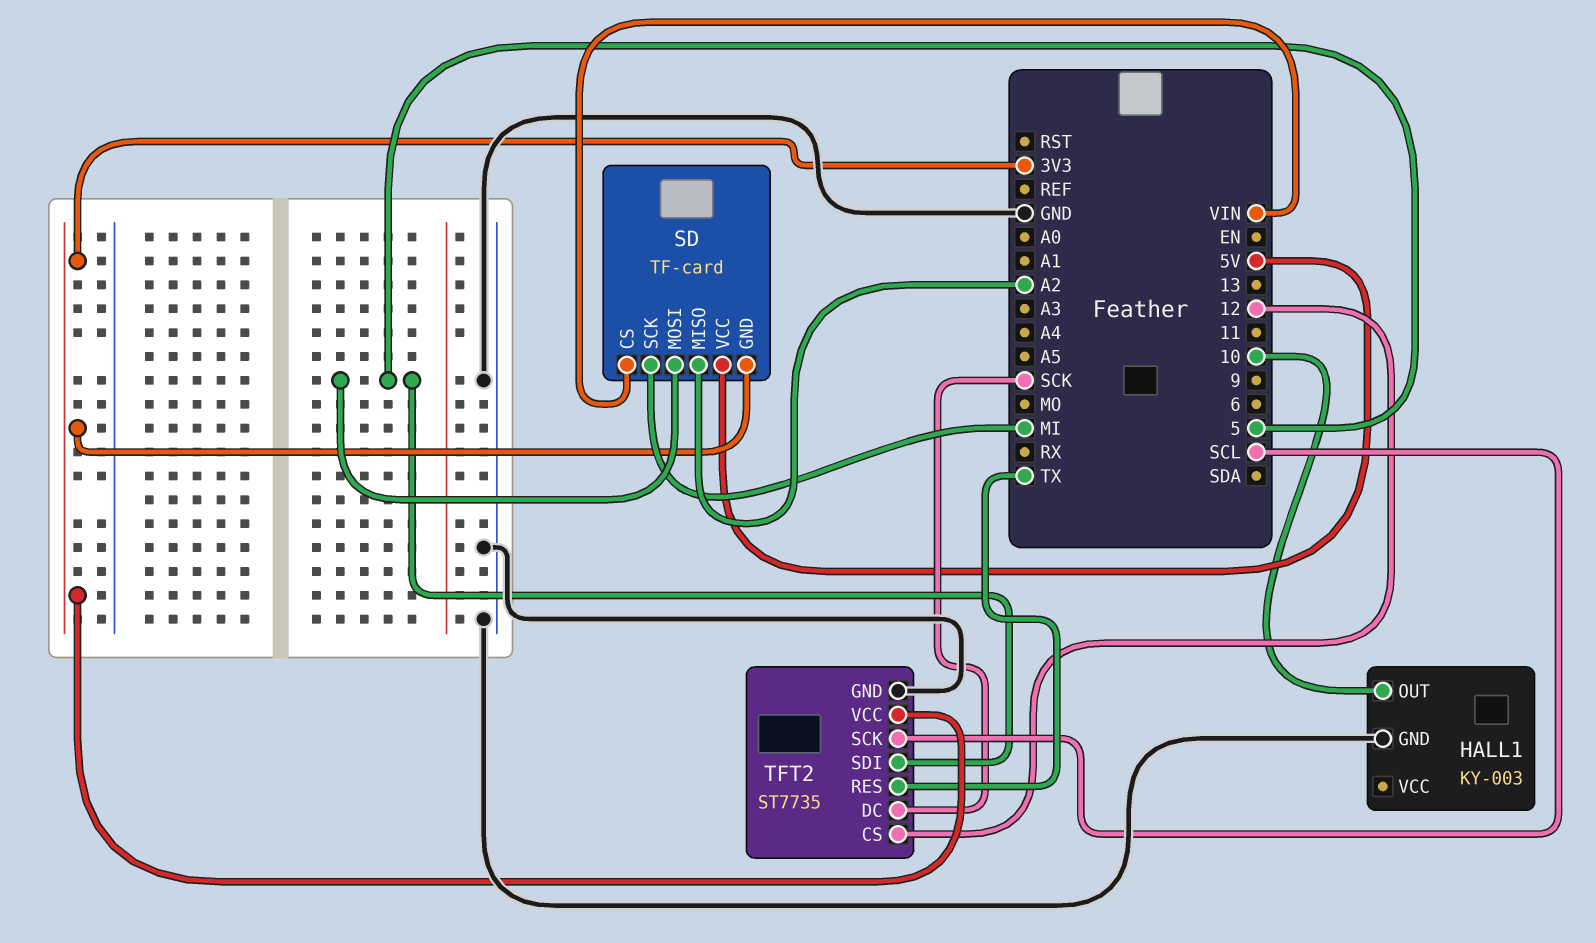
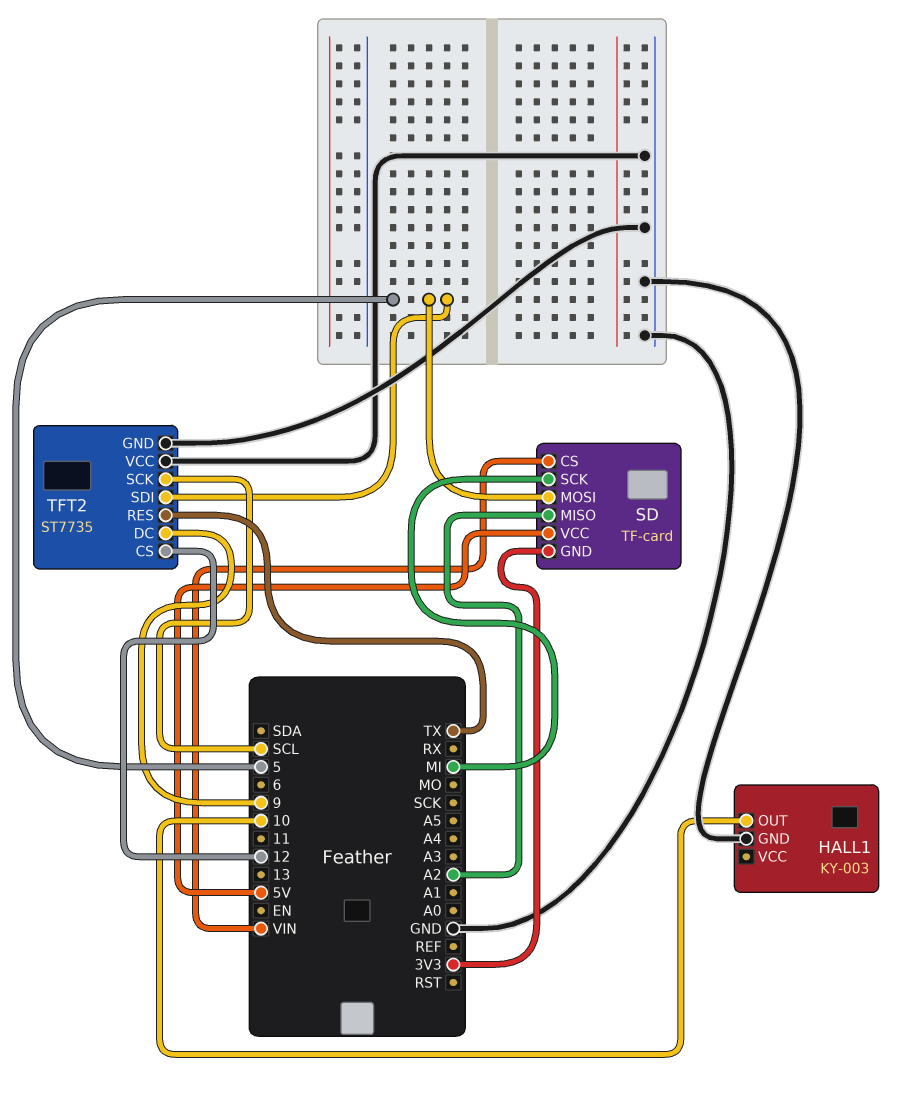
TFT2 pin DC: SCK -> 9
TFT2 pin VCC: 3V3 -> GND

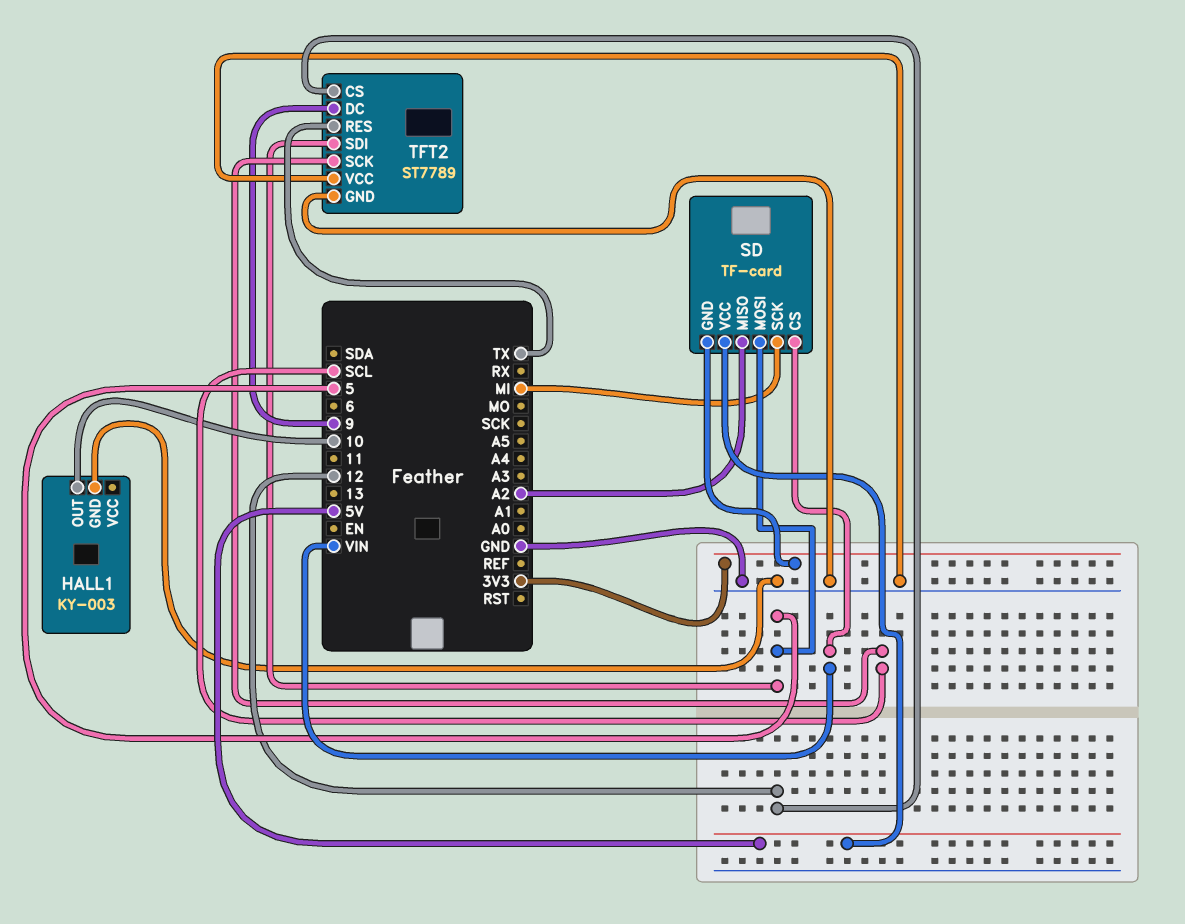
TFT2: ST7735 -> ST7789

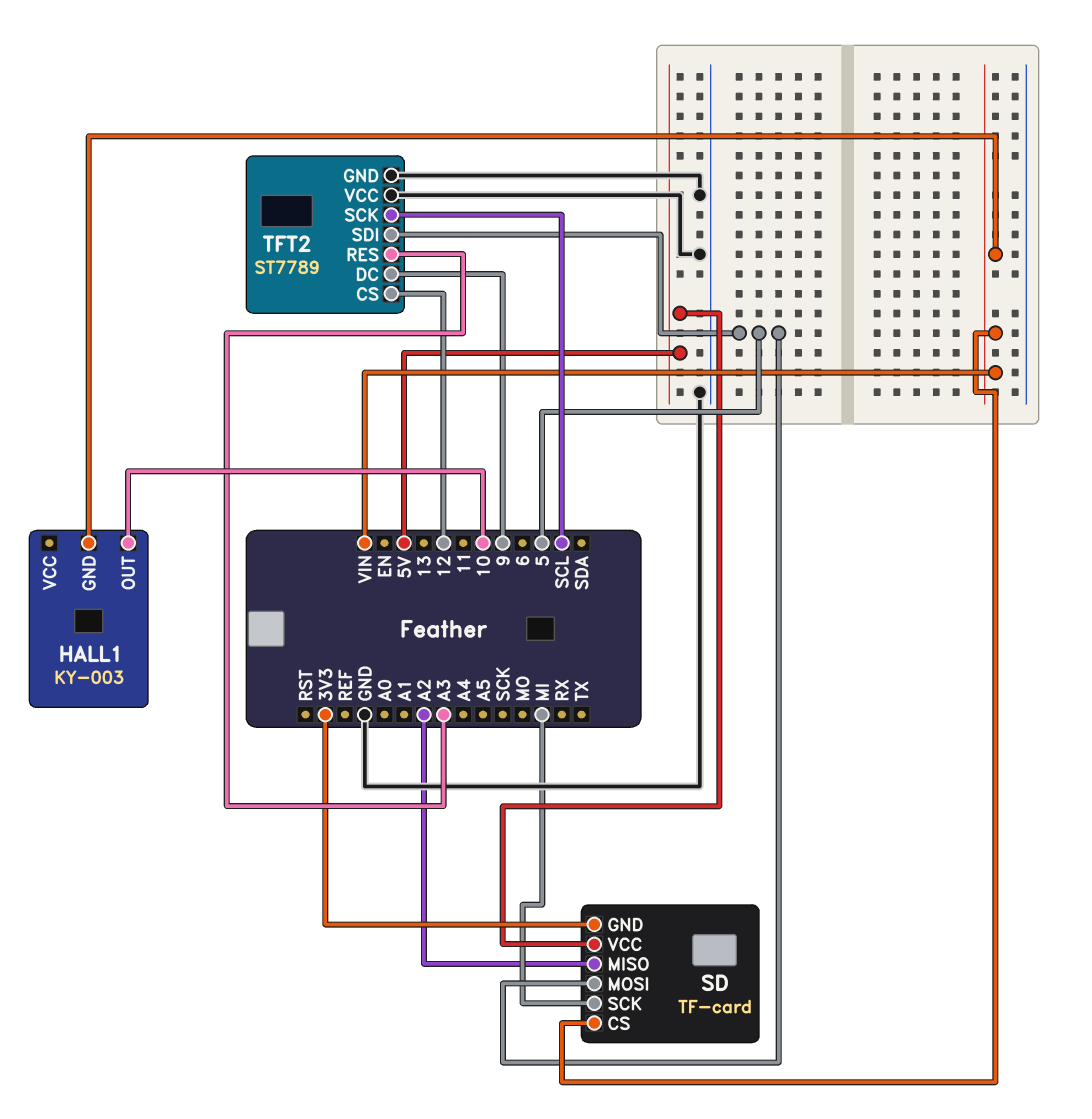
HALL1 pin GND: GND -> VIN
TFT2 pin RES: TX -> A3

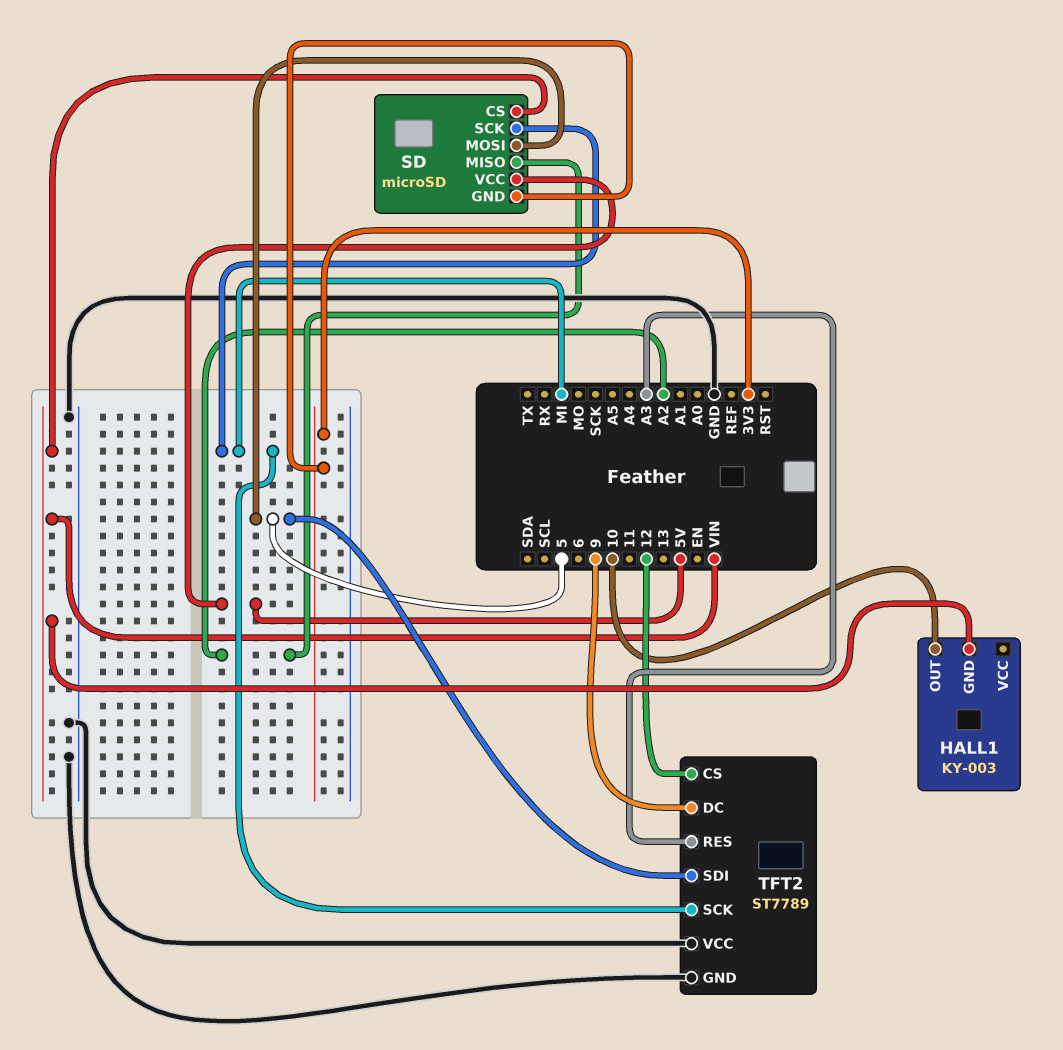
SD: TF-card -> microSD
TFT2 pin SCK: SCL -> MI

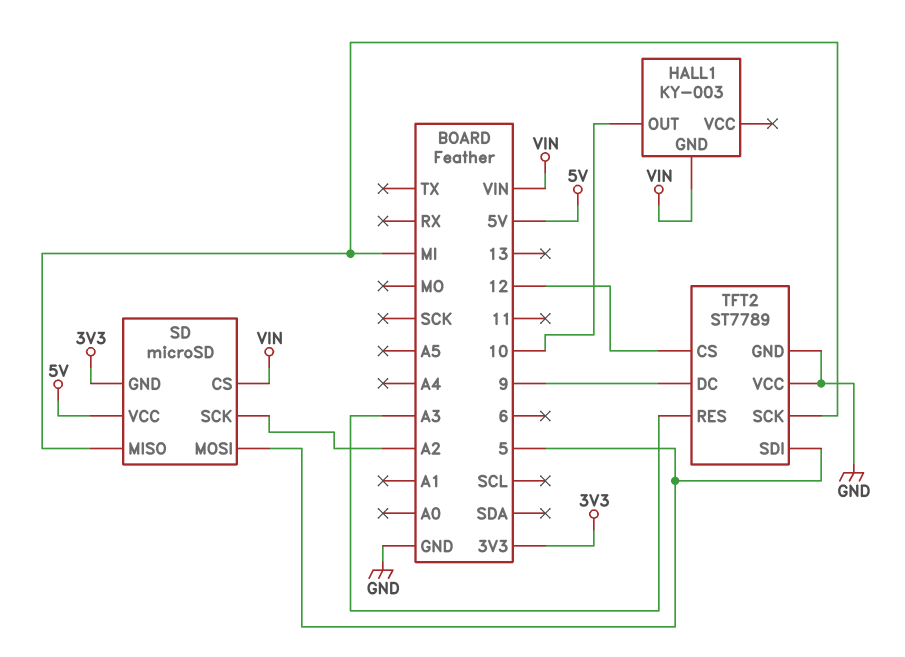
SD pin MISO: A2 -> MI
SD pin SCK: MI -> A2

